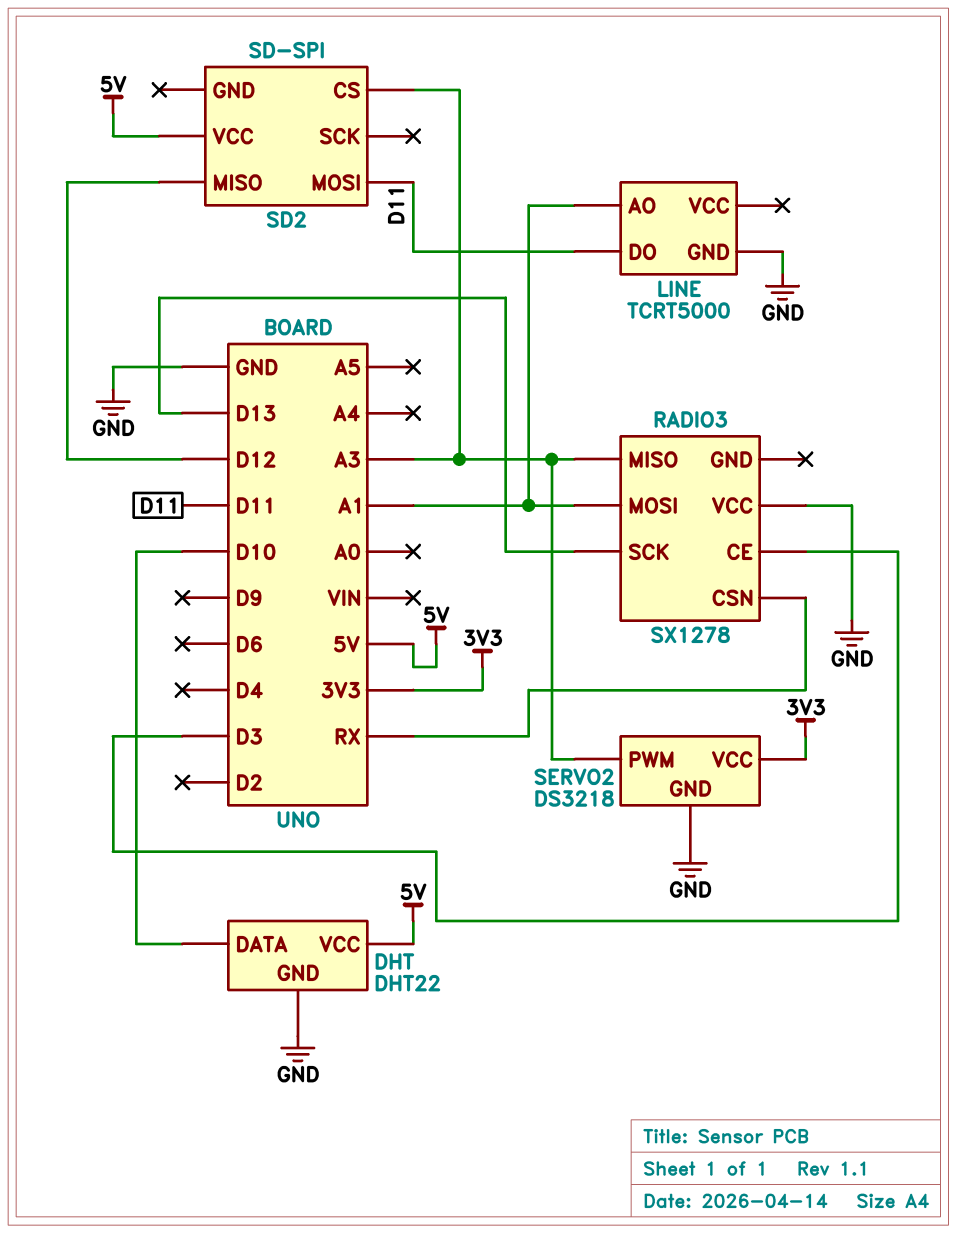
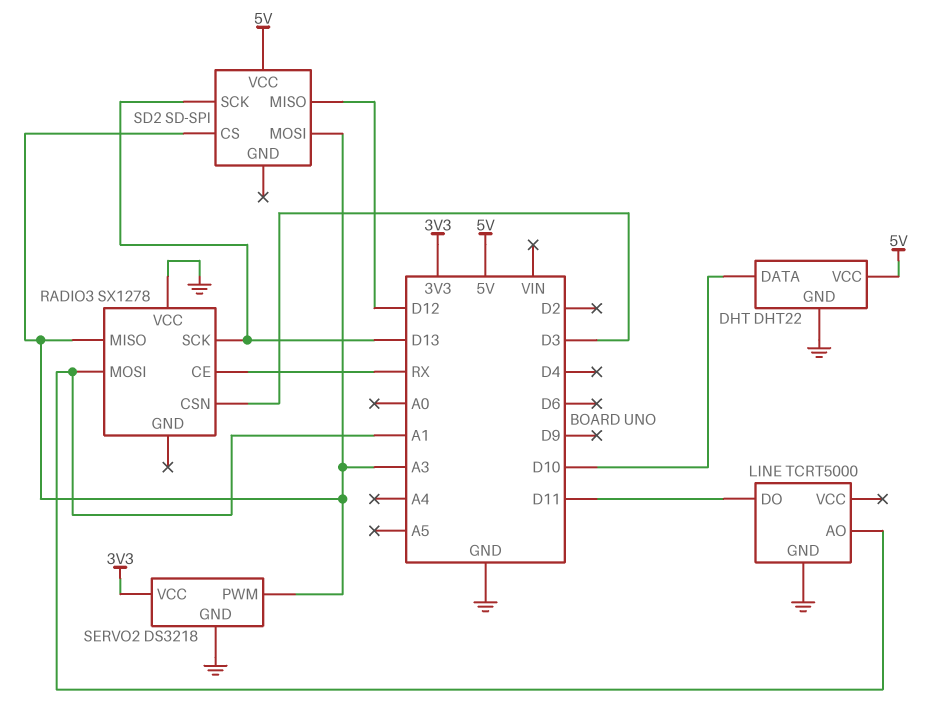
RADIO3 pin CE: D3 -> RX
RADIO3 pin CSN: RX -> D3
SD2 pin MOSI: D11 -> A3
SD2 pin SCK: none -> D13

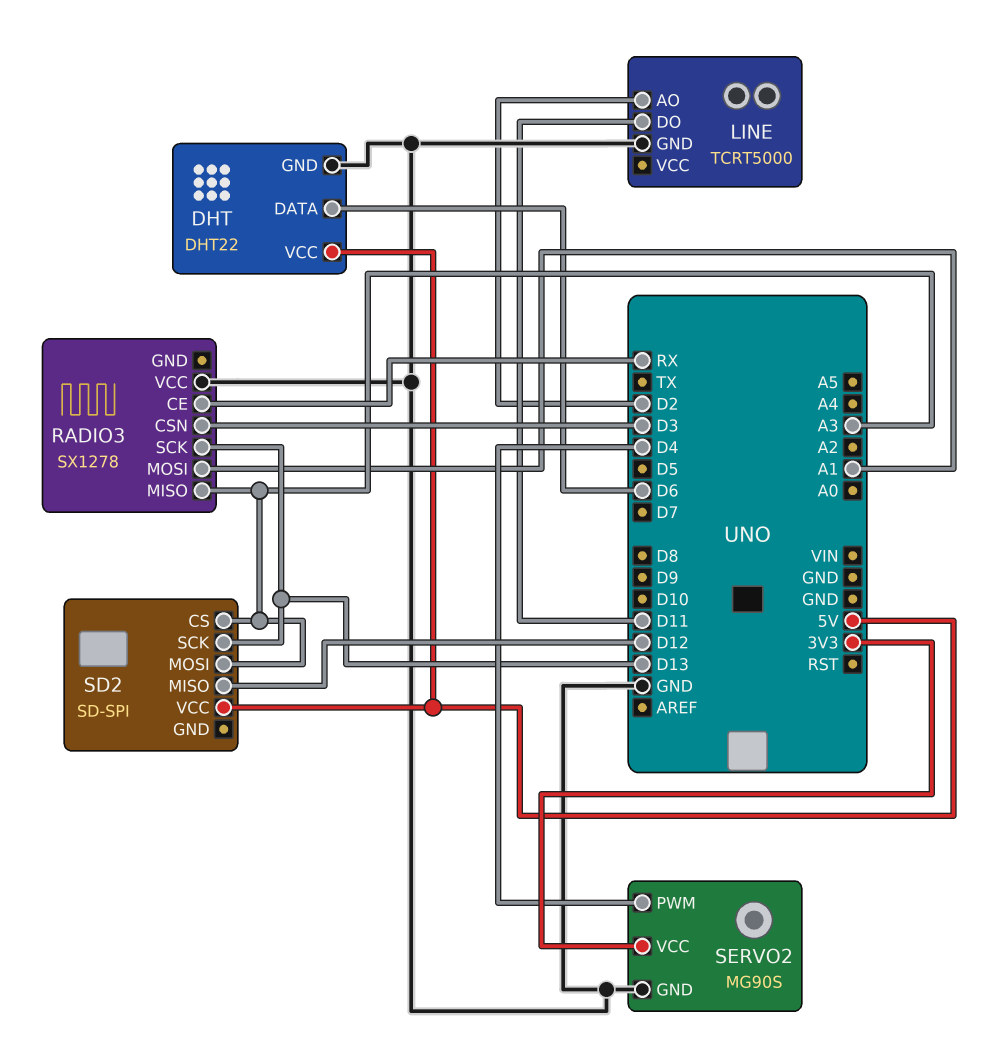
DHT pin DATA: D10 -> D6
LINE pin AO: A1 -> D2
SERVO2: DS3218 -> MG90S
SERVO2 pin PWM: A3 -> D4

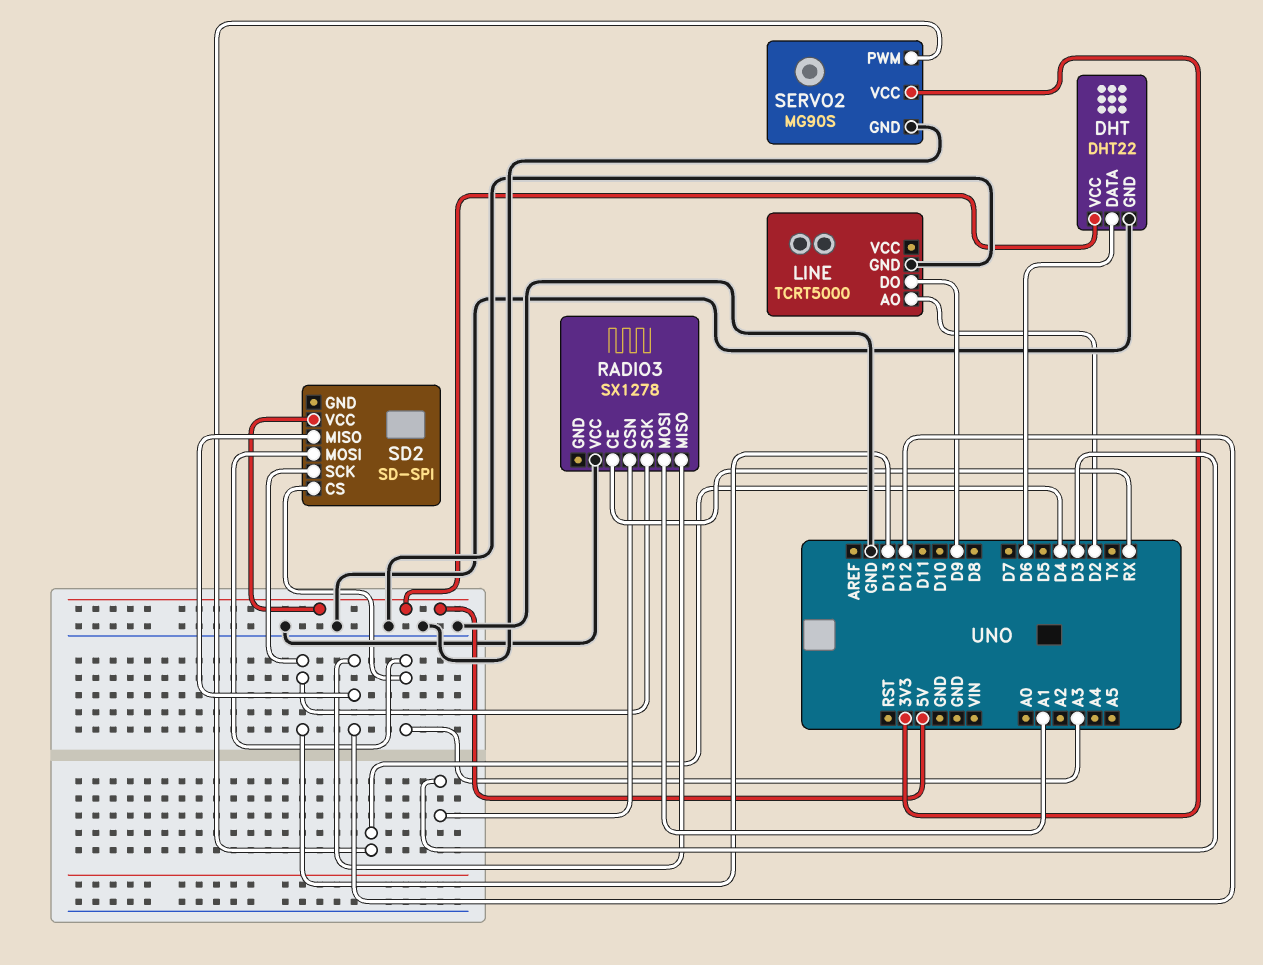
LINE pin DO: D11 -> D9
RADIO3 pin MISO: A3 -> D12

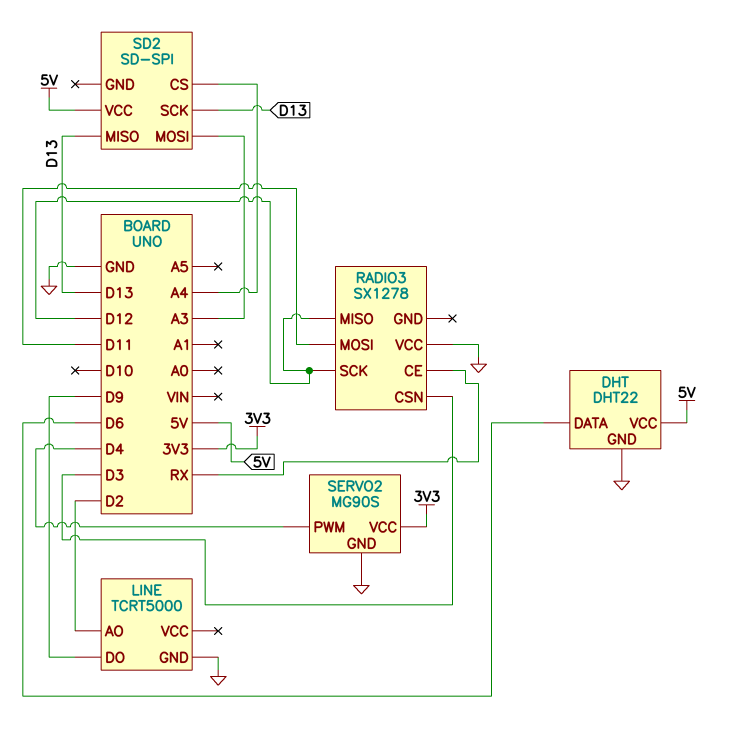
RADIO3 pin MOSI: A1 -> D11
RADIO3 pin SCK: D13 -> D12
SD2 pin CS: A3 -> A4
SD2 pin MISO: D12 -> D13

